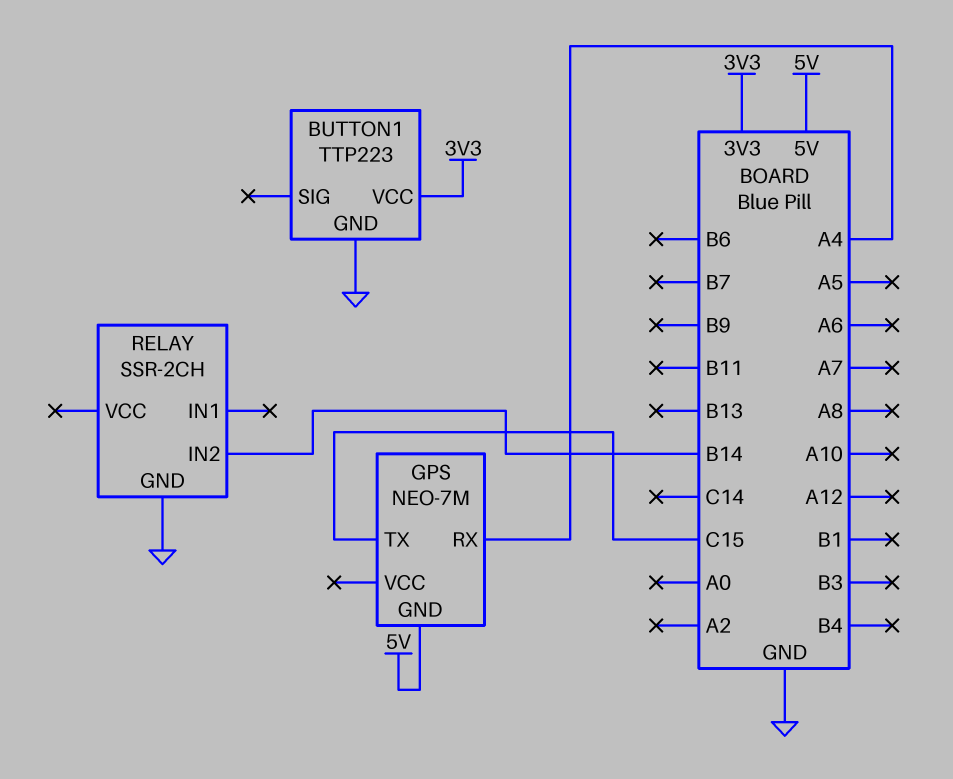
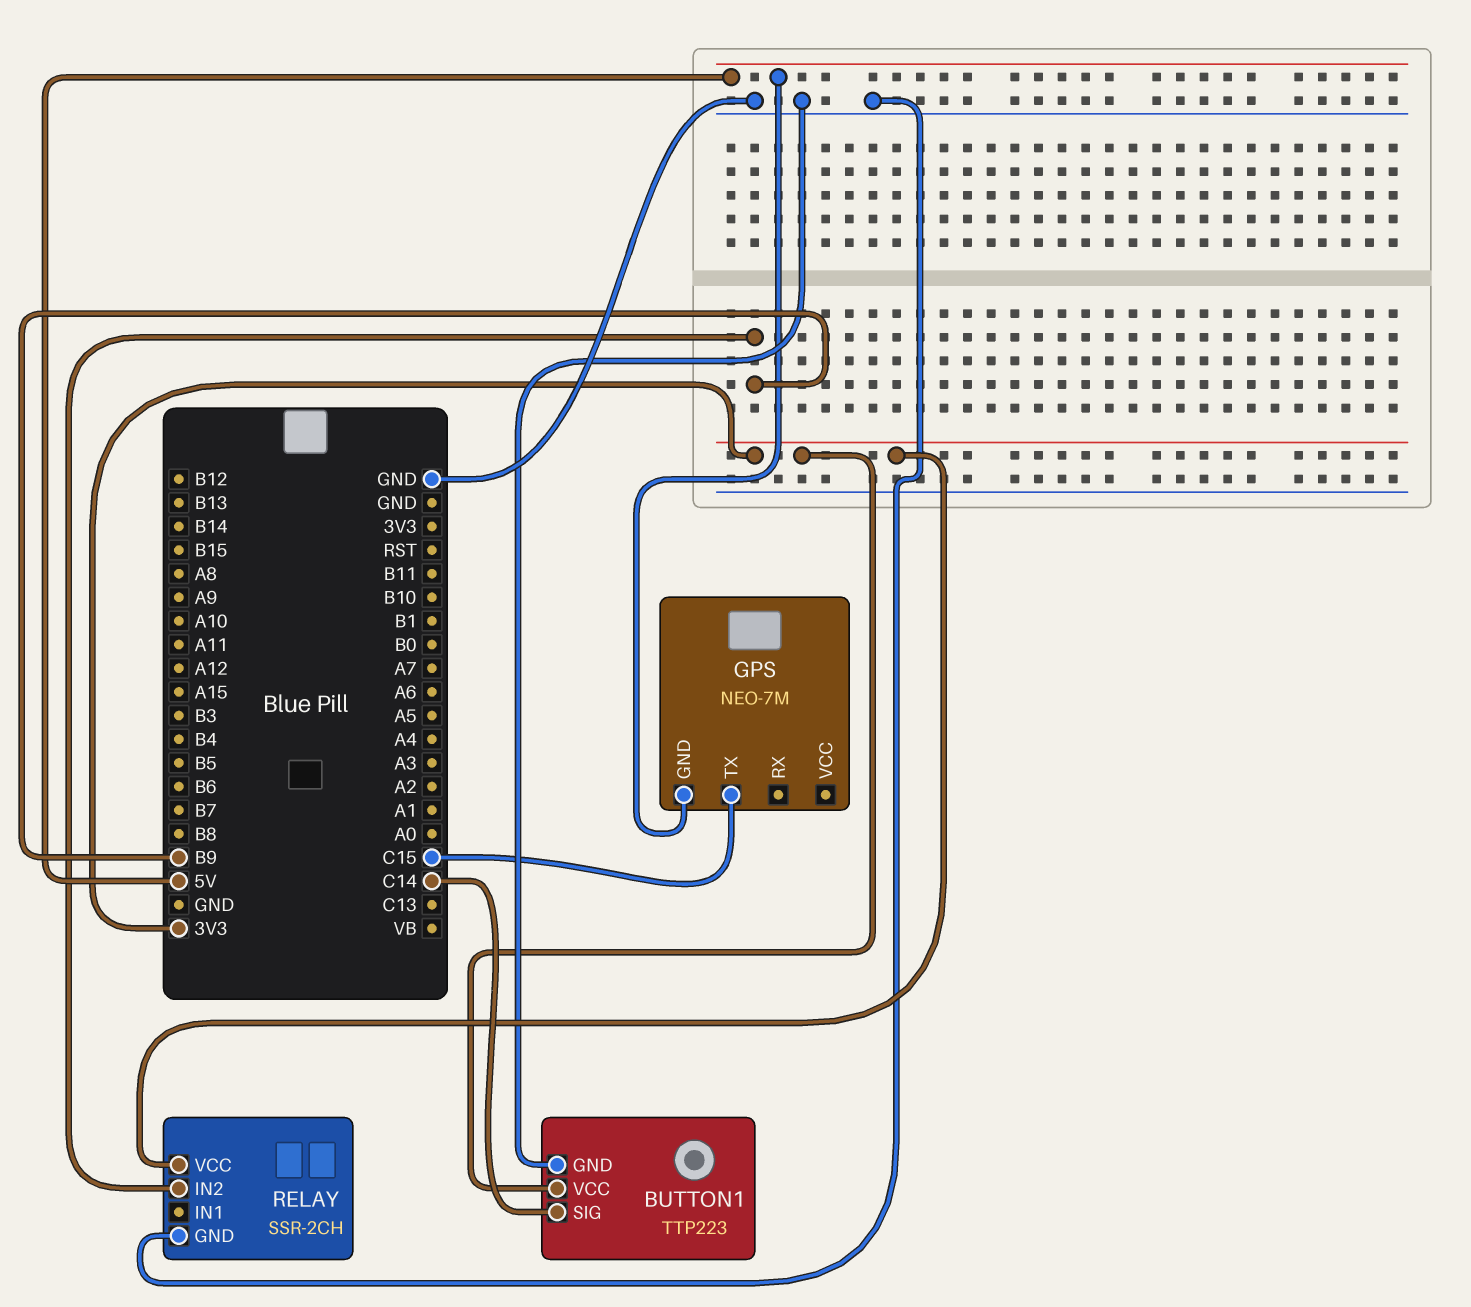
BUTTON1 pin SIG: none -> C14
GPS pin RX: A4 -> none
RELAY pin IN2: B14 -> B9
RELAY pin VCC: none -> 3V3

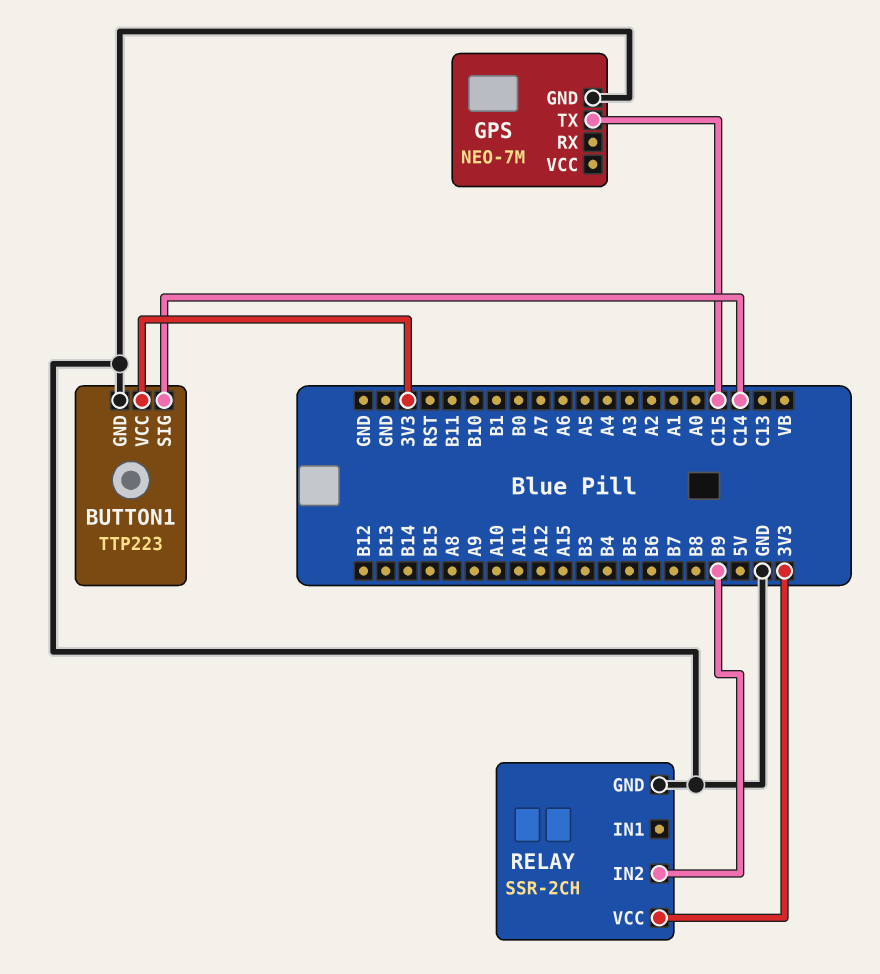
GPS pin GND: 5V -> GND

